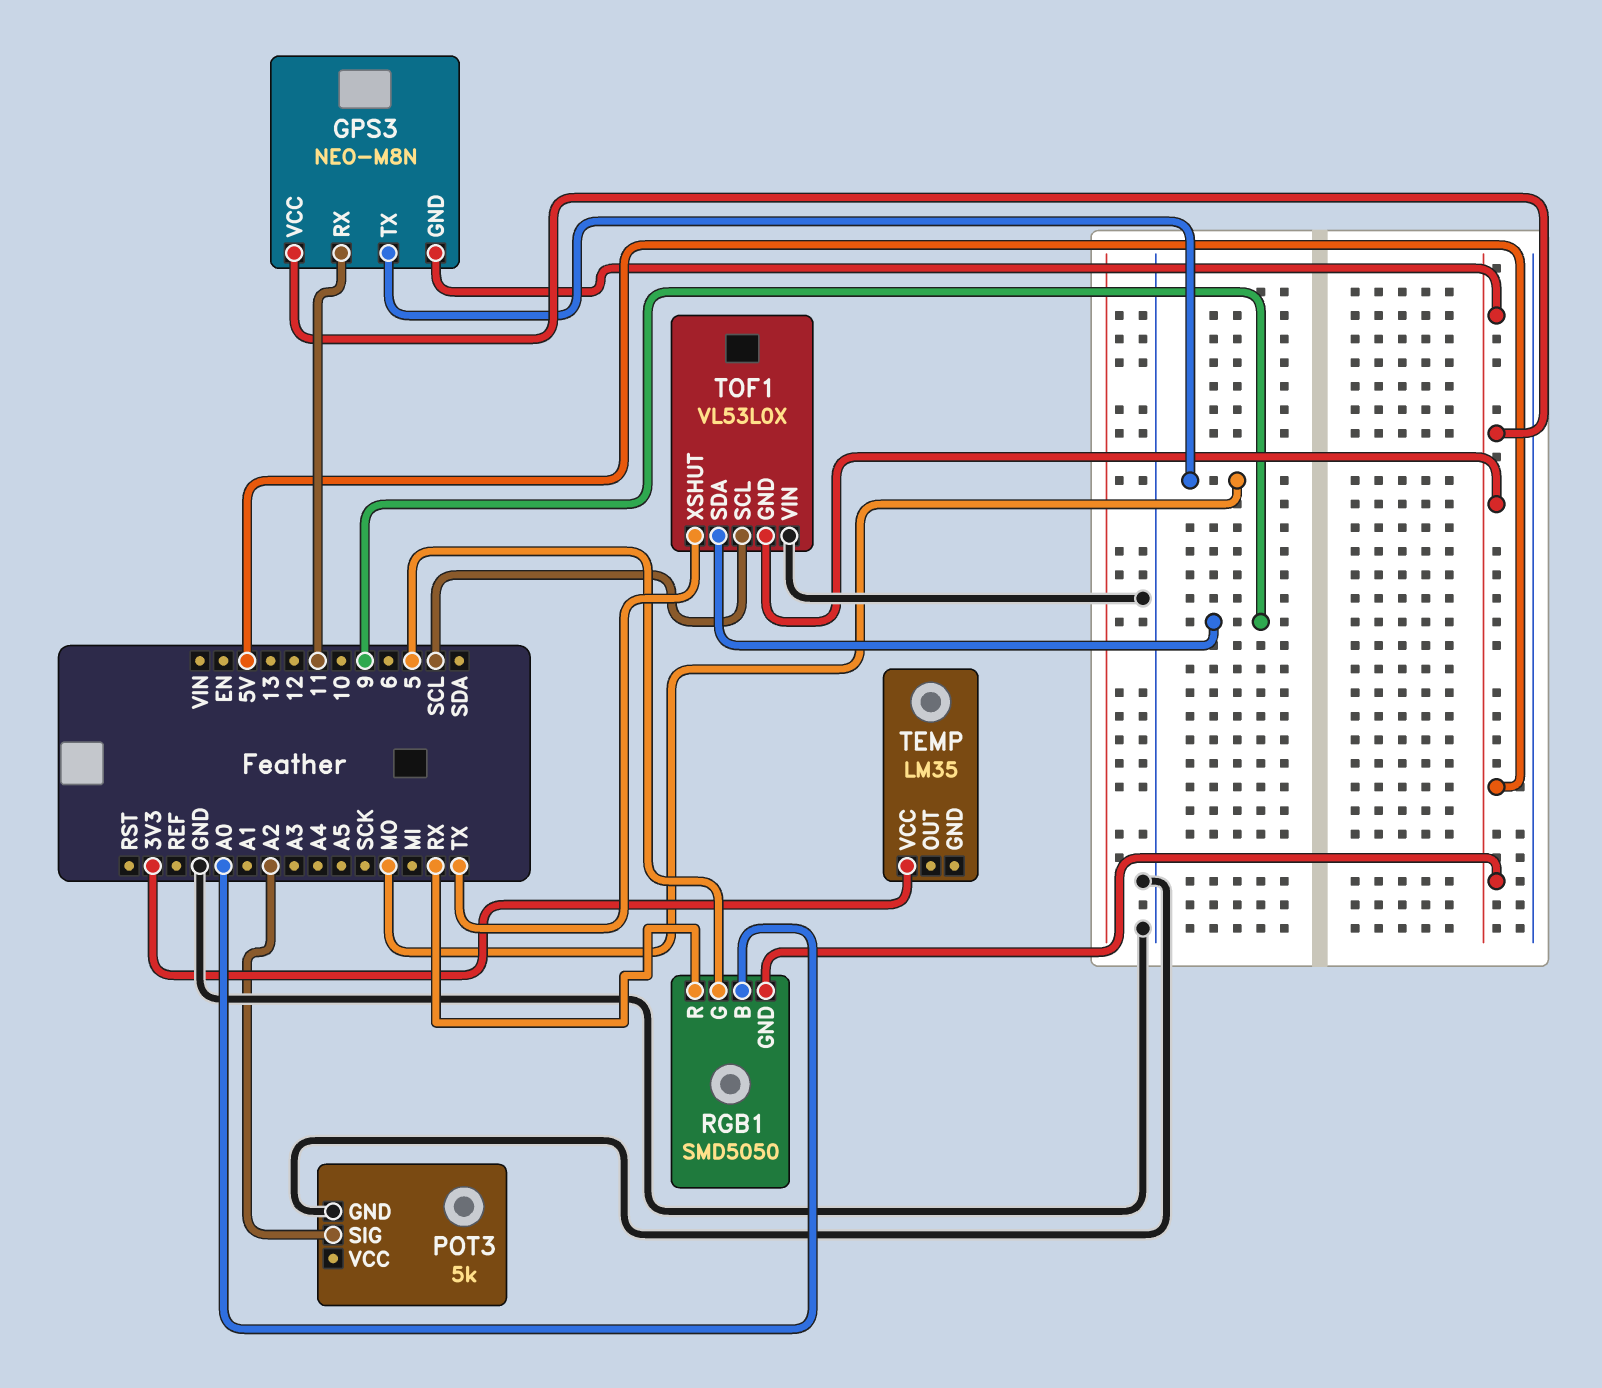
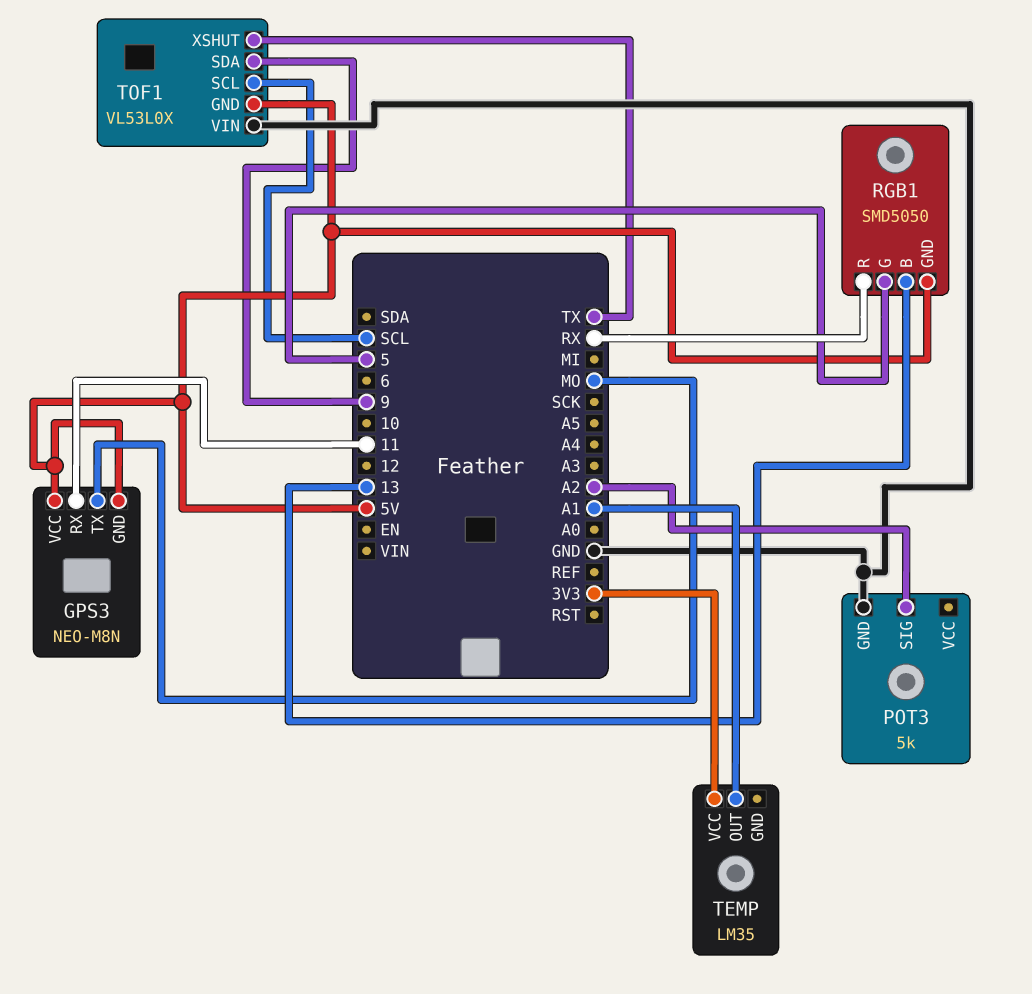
RGB1 pin B: A0 -> 13
TEMP pin OUT: none -> A1

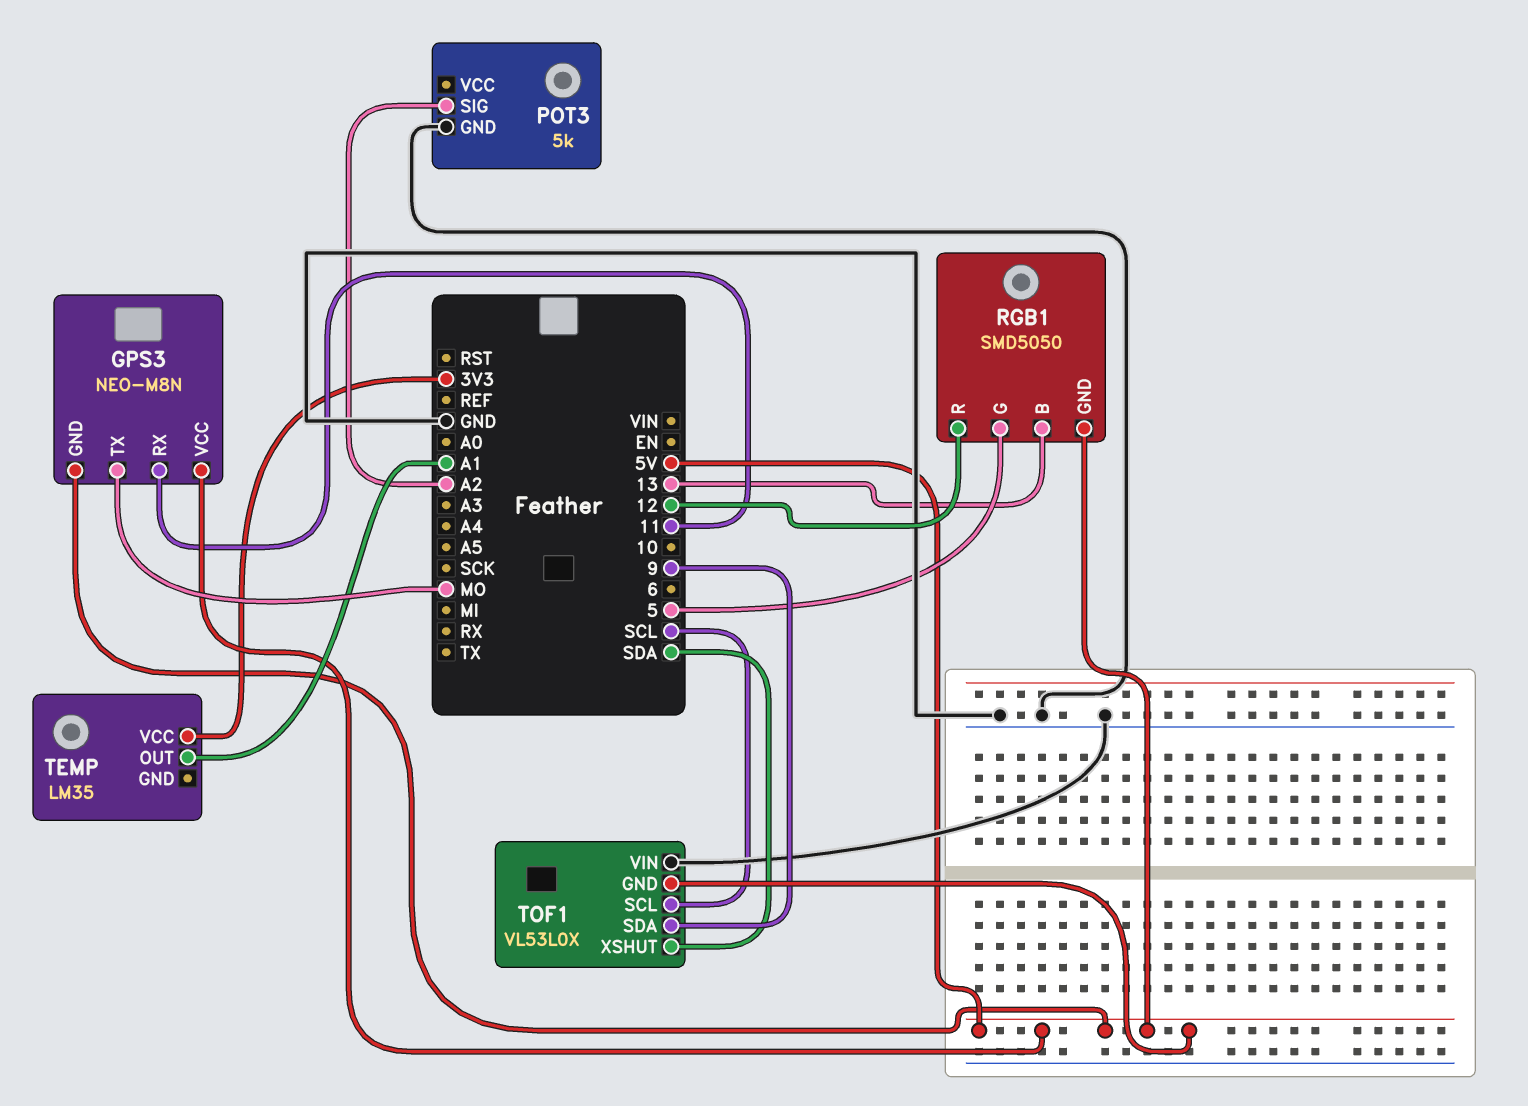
RGB1 pin R: RX -> 12
TOF1 pin XSHUT: TX -> SDA

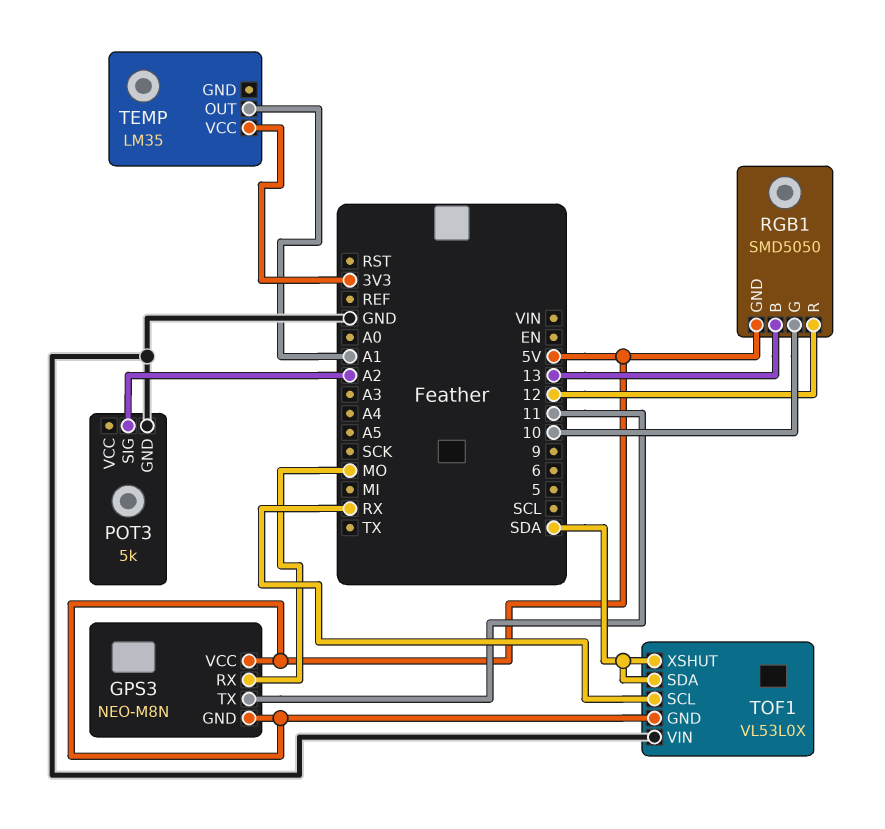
GPS3 pin RX: 11 -> MO
GPS3 pin TX: MO -> 11
RGB1 pin G: 5 -> 10
TOF1 pin SCL: SCL -> RX
TOF1 pin SDA: 9 -> SDA

